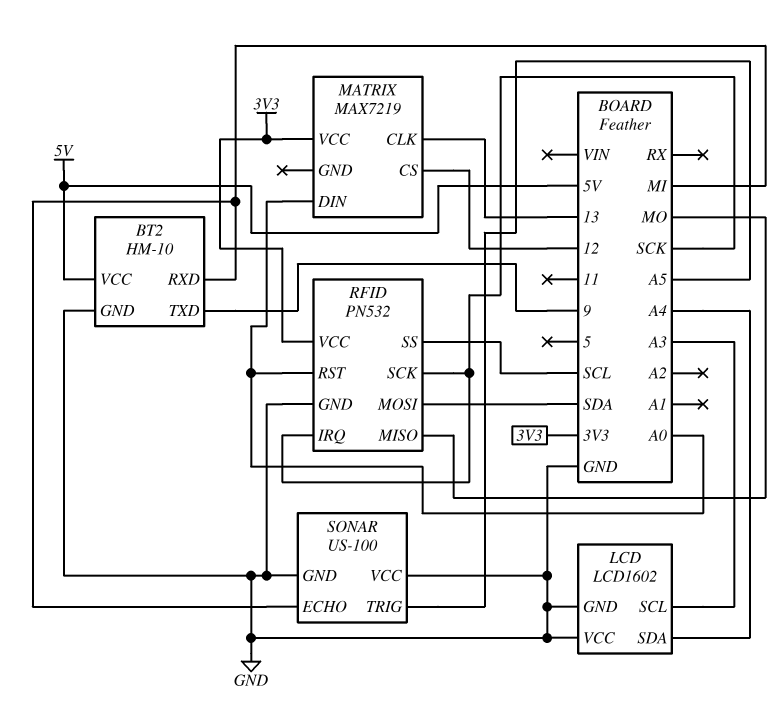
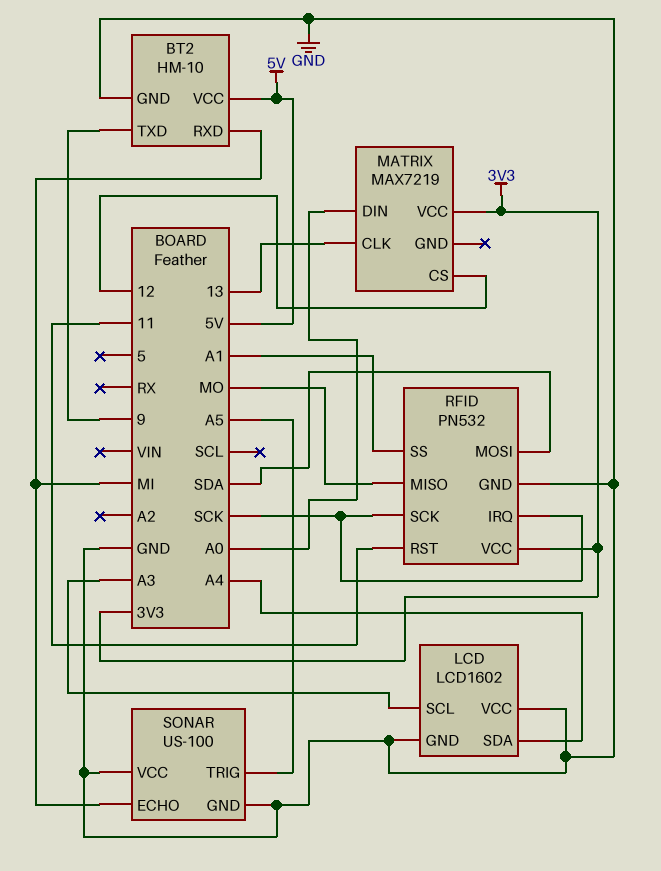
RFID pin RST: A0 -> 11
RFID pin SS: SCL -> A1

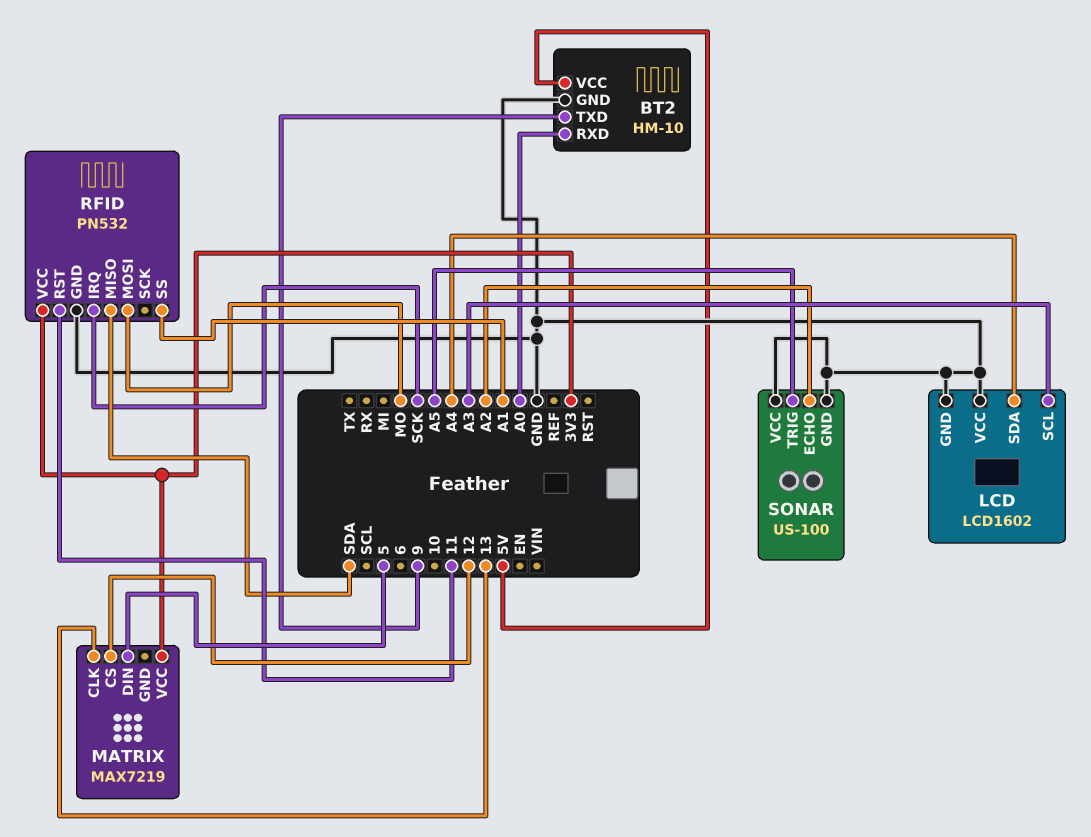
BT2 pin RXD: MI -> A0
MATRIX pin DIN: A0 -> 5
RFID pin MISO: MO -> SDA
RFID pin MOSI: SDA -> MO
RFID pin SCK: SCK -> none
SONAR pin ECHO: MI -> A2

